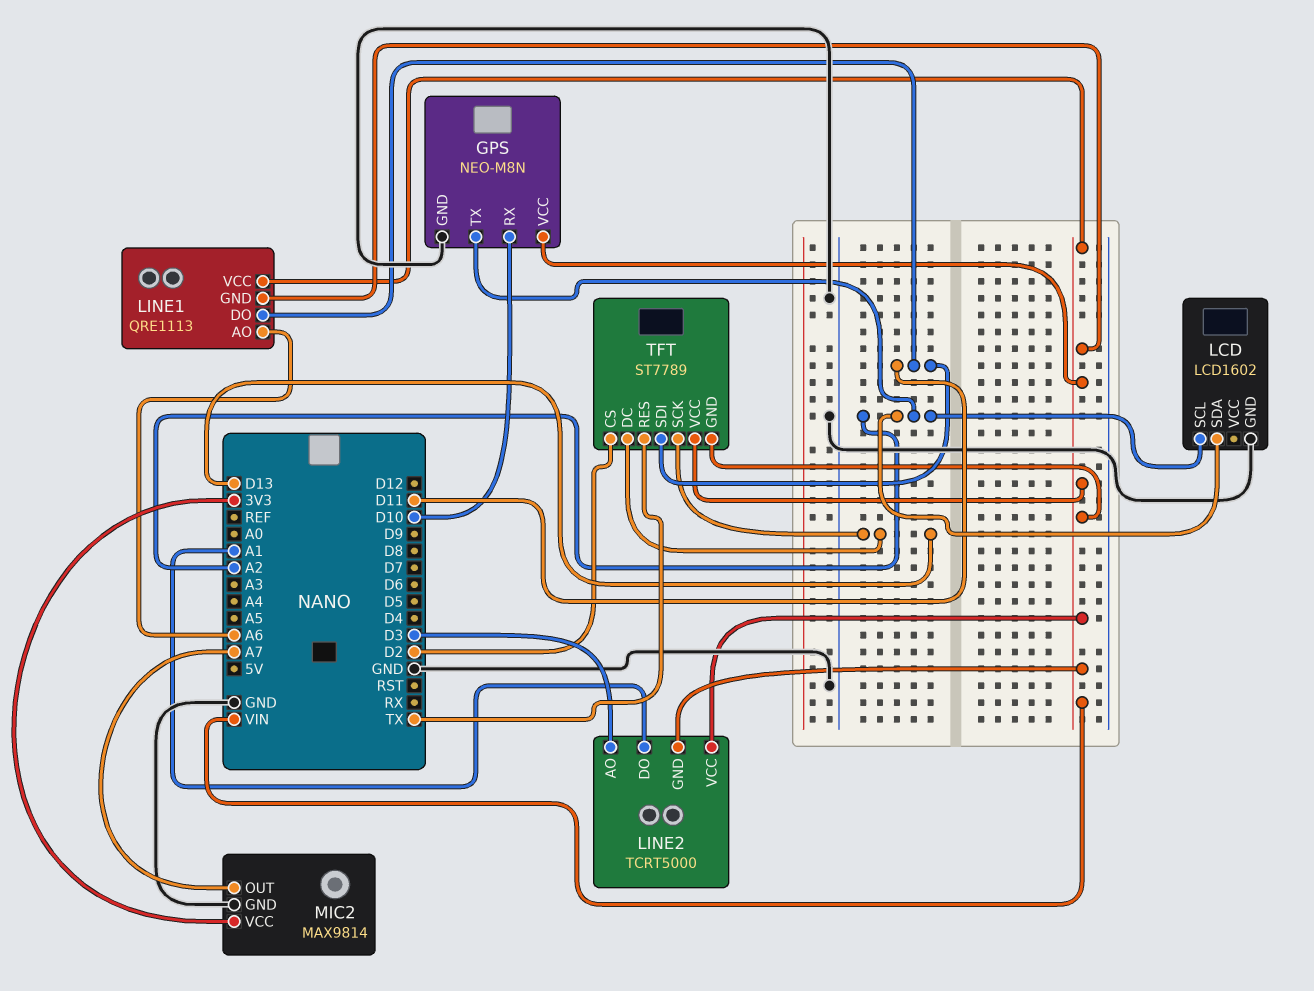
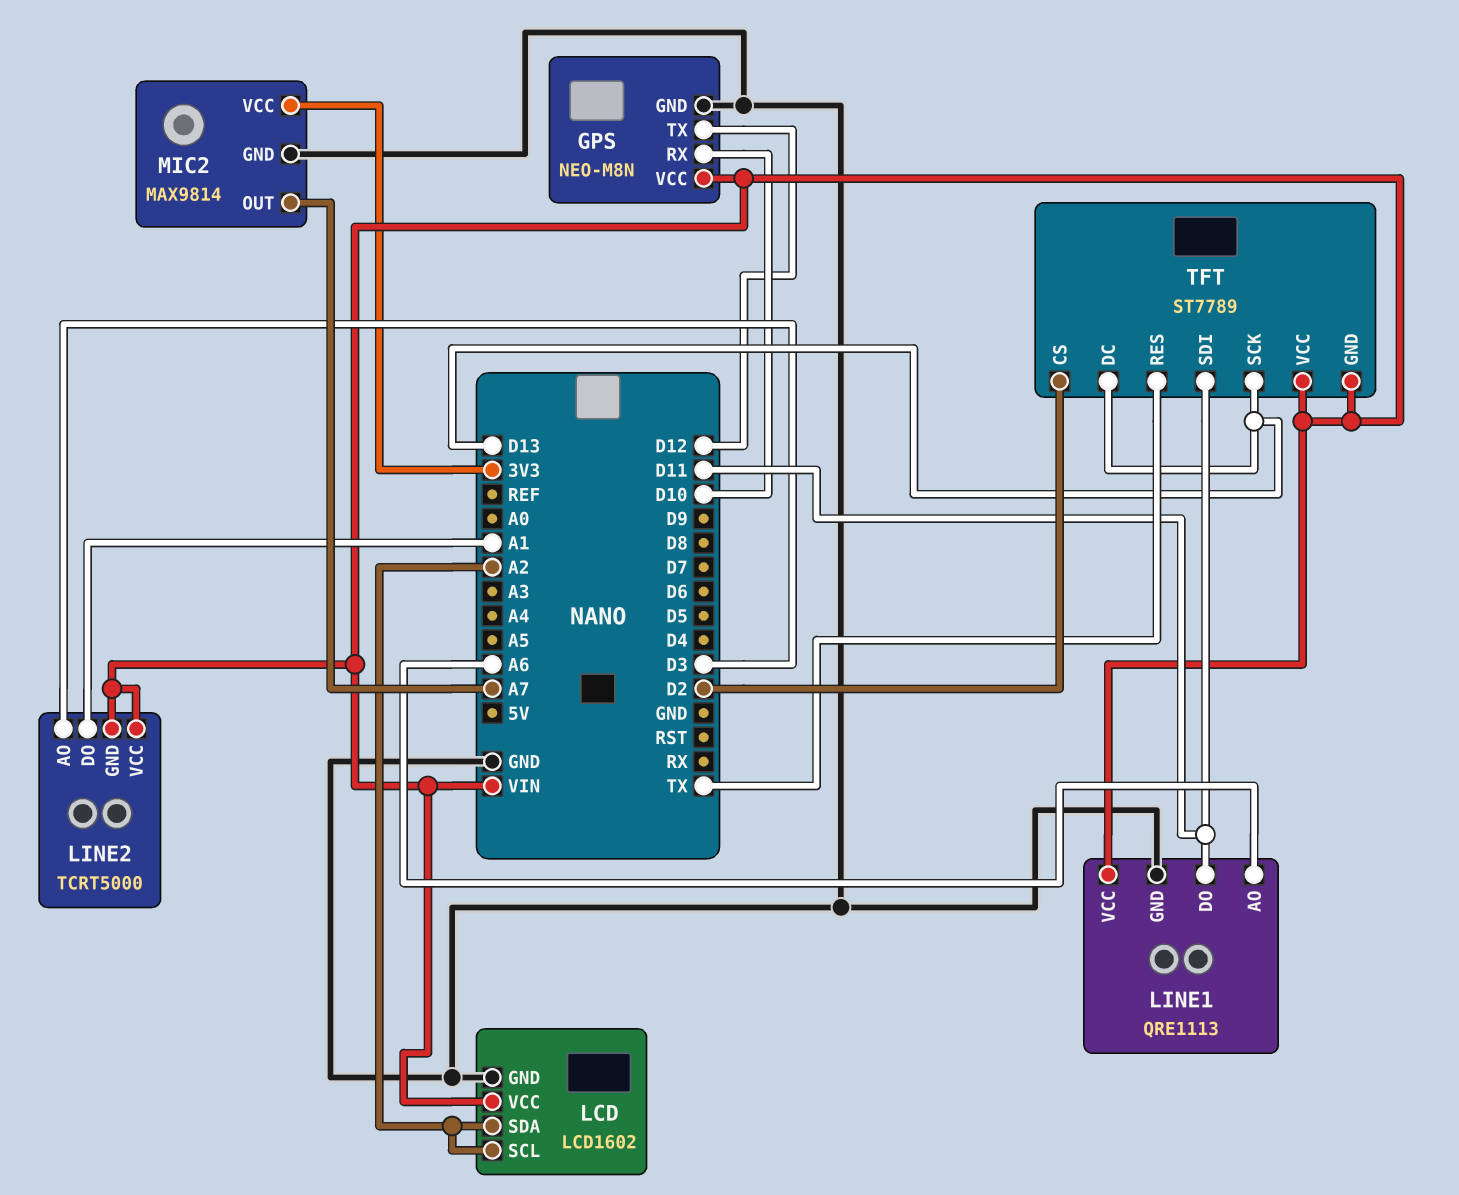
GPS pin TX: A2 -> D12
LCD pin VCC: none -> VIN
LINE1 pin GND: VIN -> GND

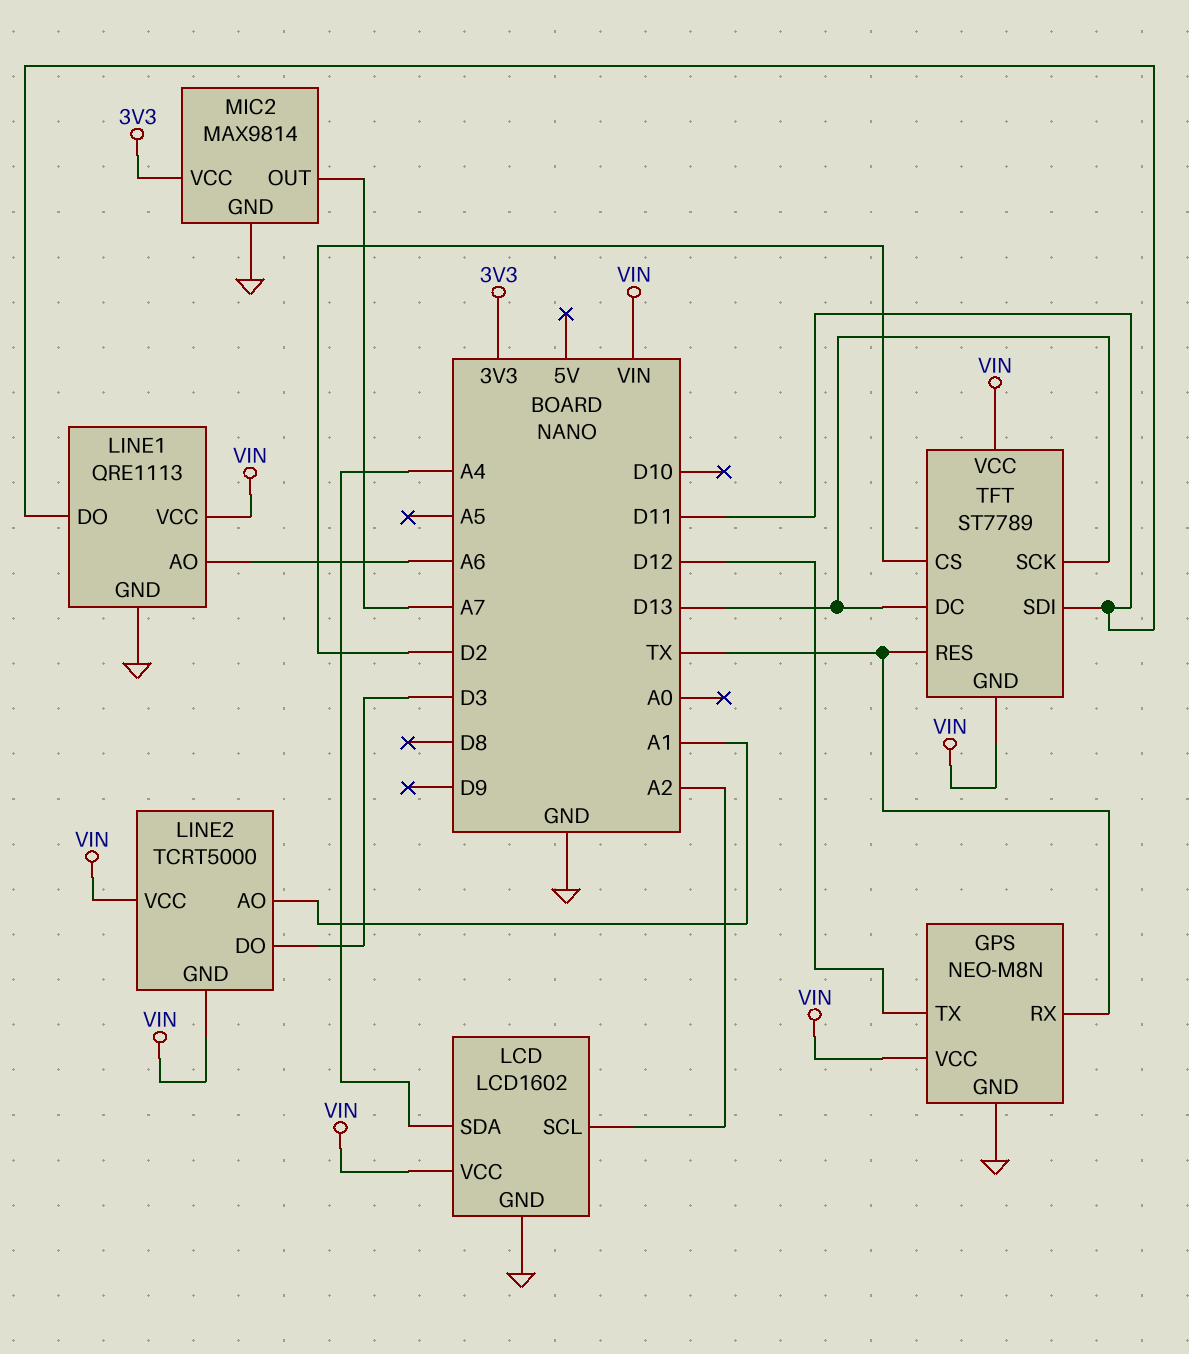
GPS pin RX: D10 -> TX
LCD pin SDA: A2 -> A4
LINE2 pin AO: D3 -> A1
LINE2 pin DO: A1 -> D3

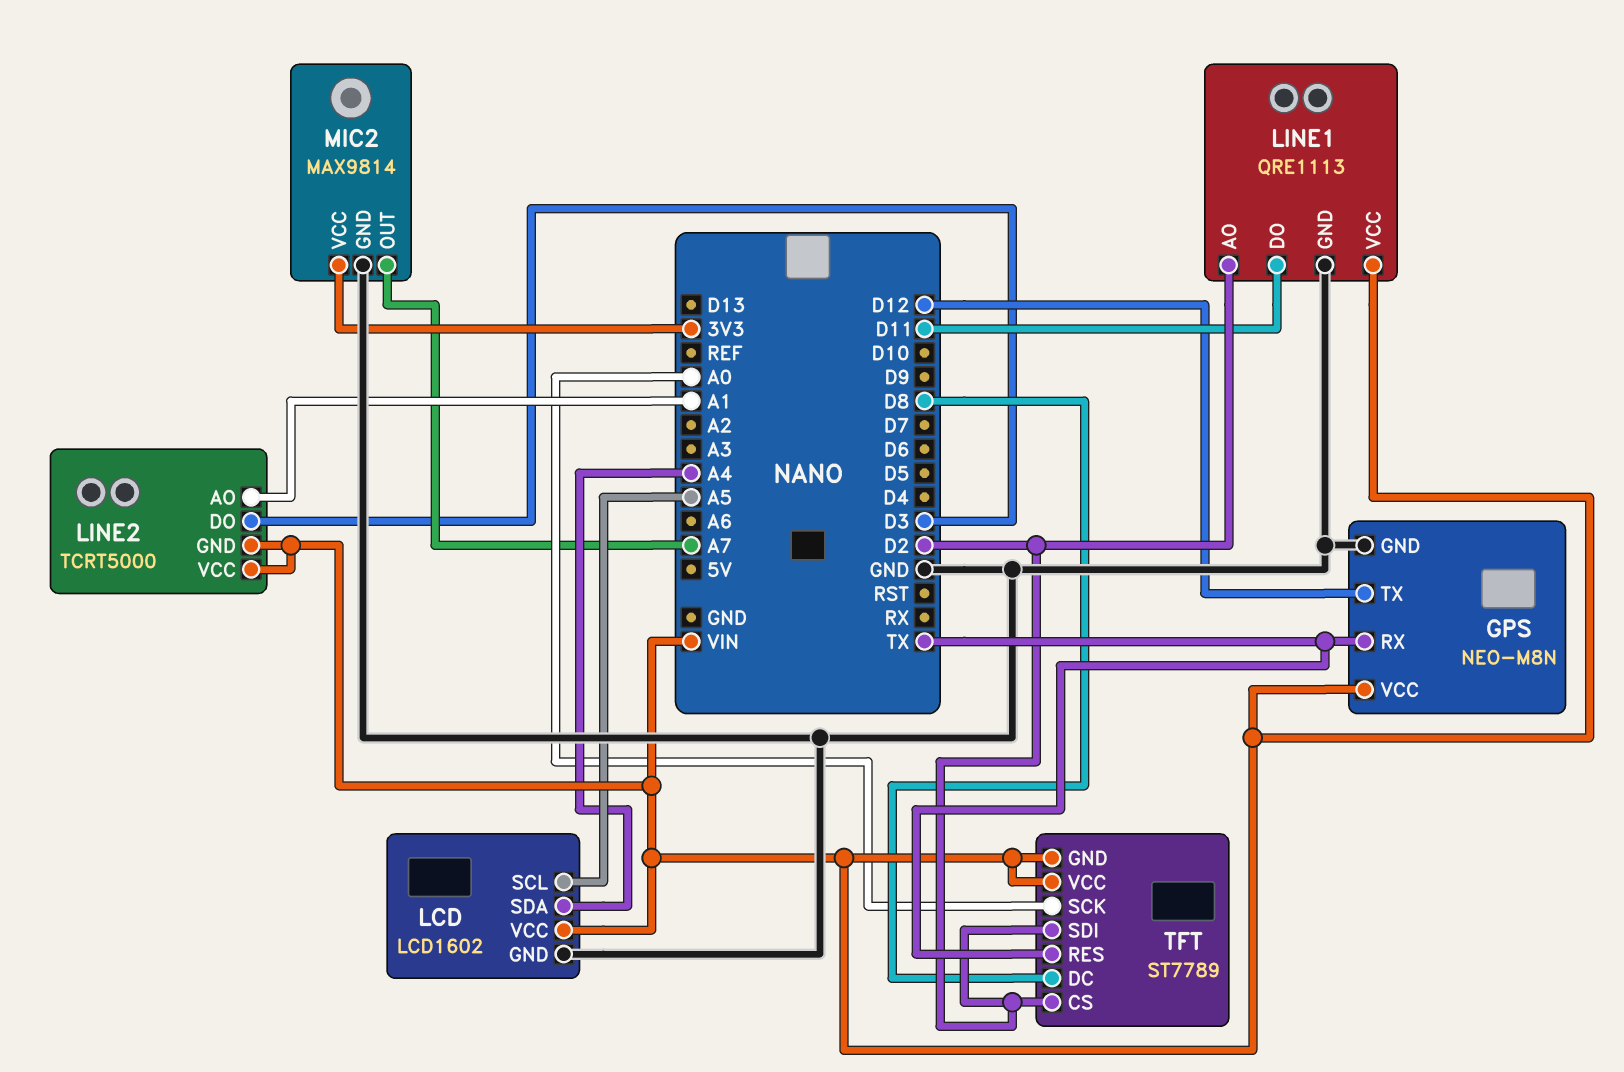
LCD pin SCL: A2 -> A5
LINE1 pin AO: A6 -> D2
TFT pin DC: D13 -> D8
TFT pin SCK: D13 -> A0
TFT pin SDI: D11 -> D2

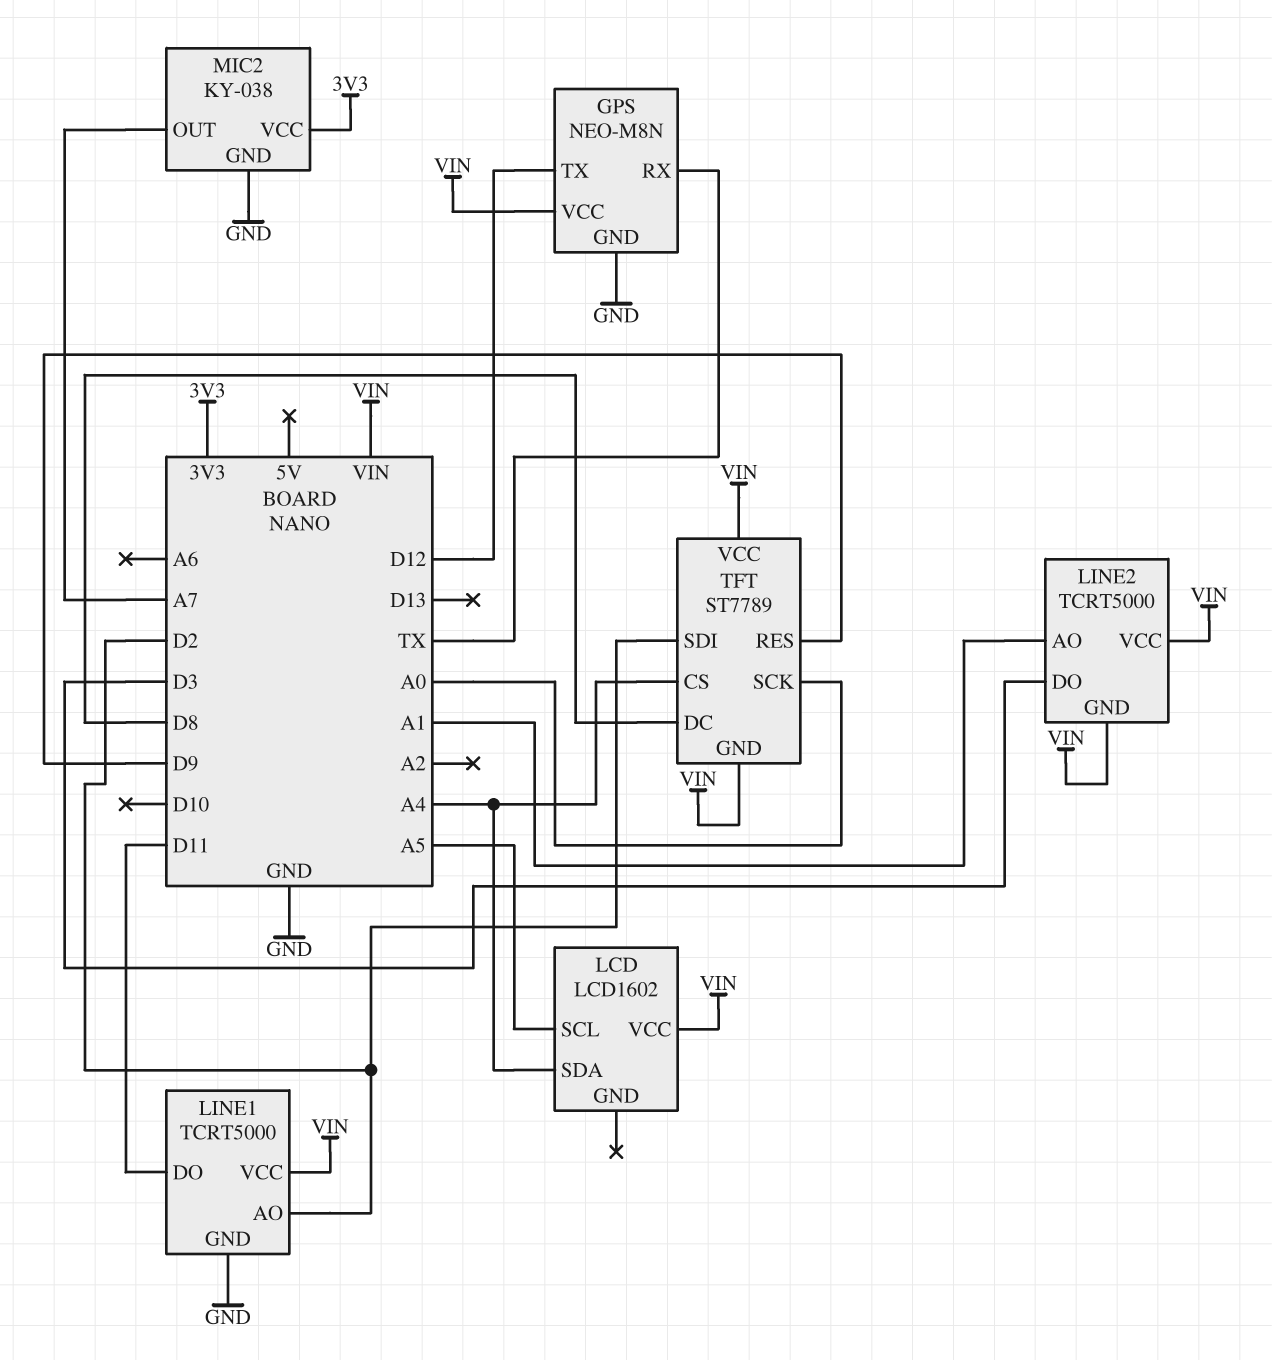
LCD pin GND: GND -> none
LINE1: QRE1113 -> TCRT5000
MIC2: MAX9814 -> KY-038
TFT pin CS: D2 -> A4
TFT pin RES: TX -> D9

